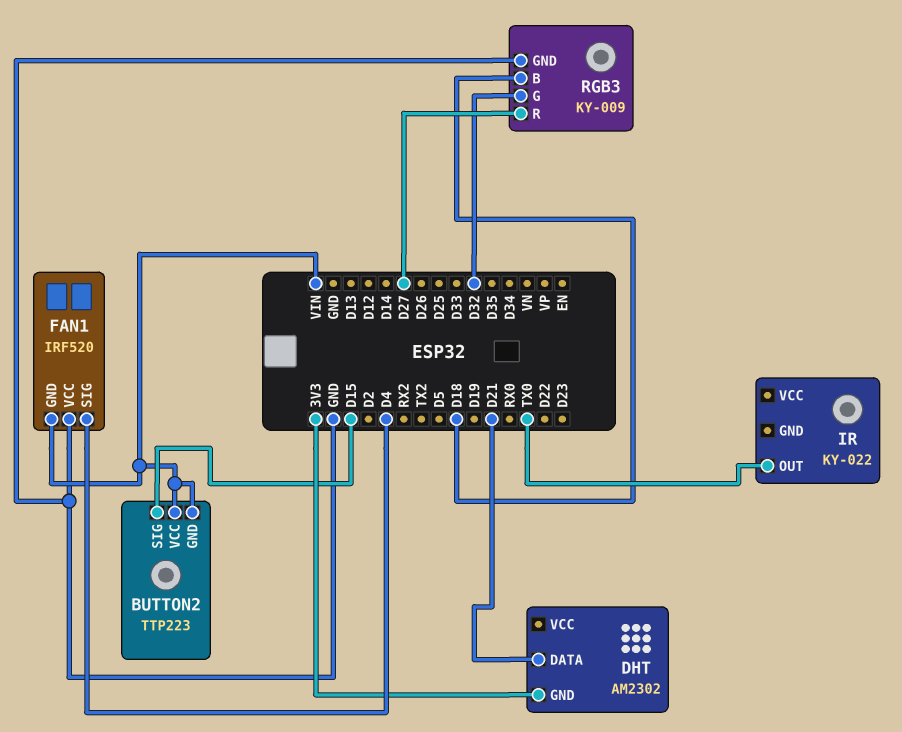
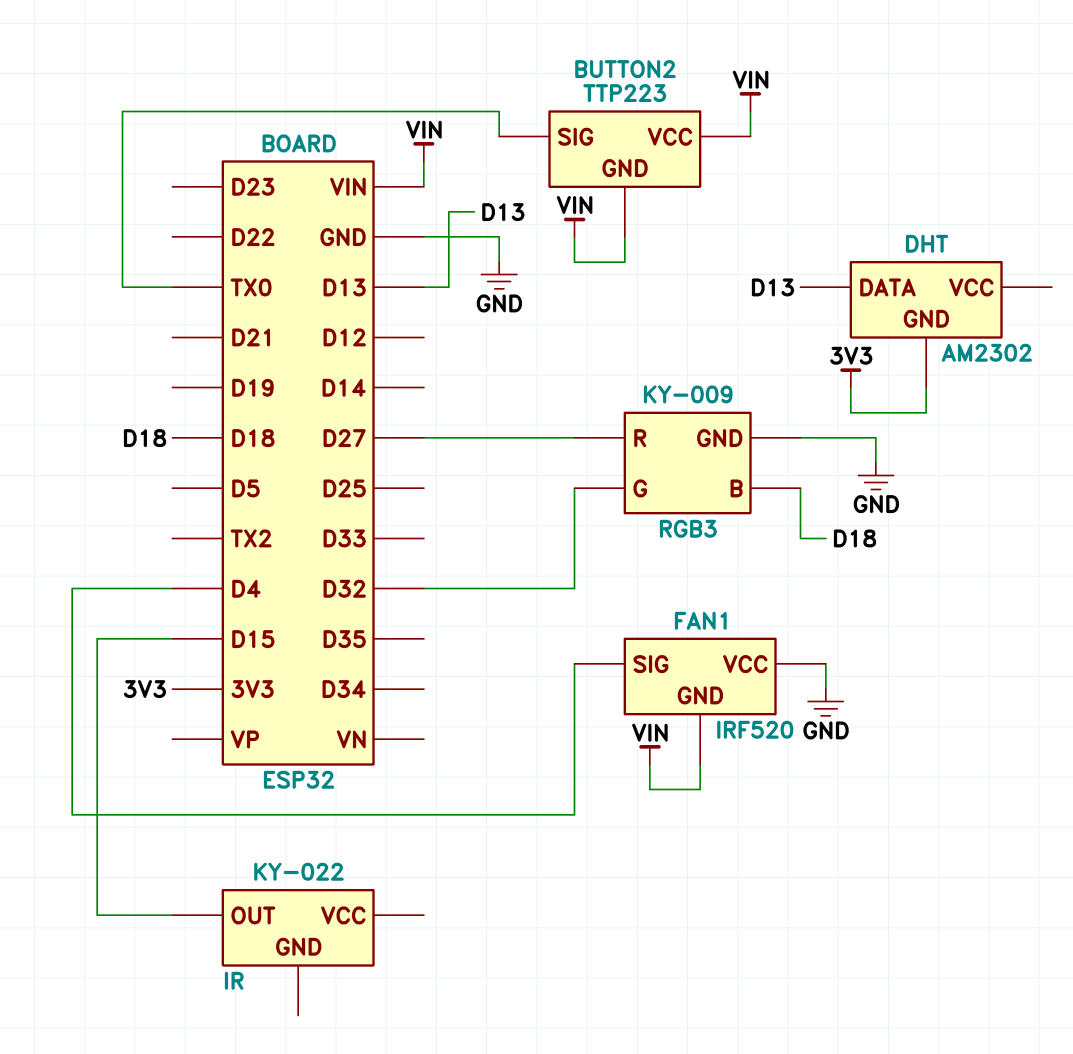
BUTTON2 pin SIG: D15 -> TX0
DHT pin DATA: D21 -> D13
IR pin OUT: TX0 -> D15

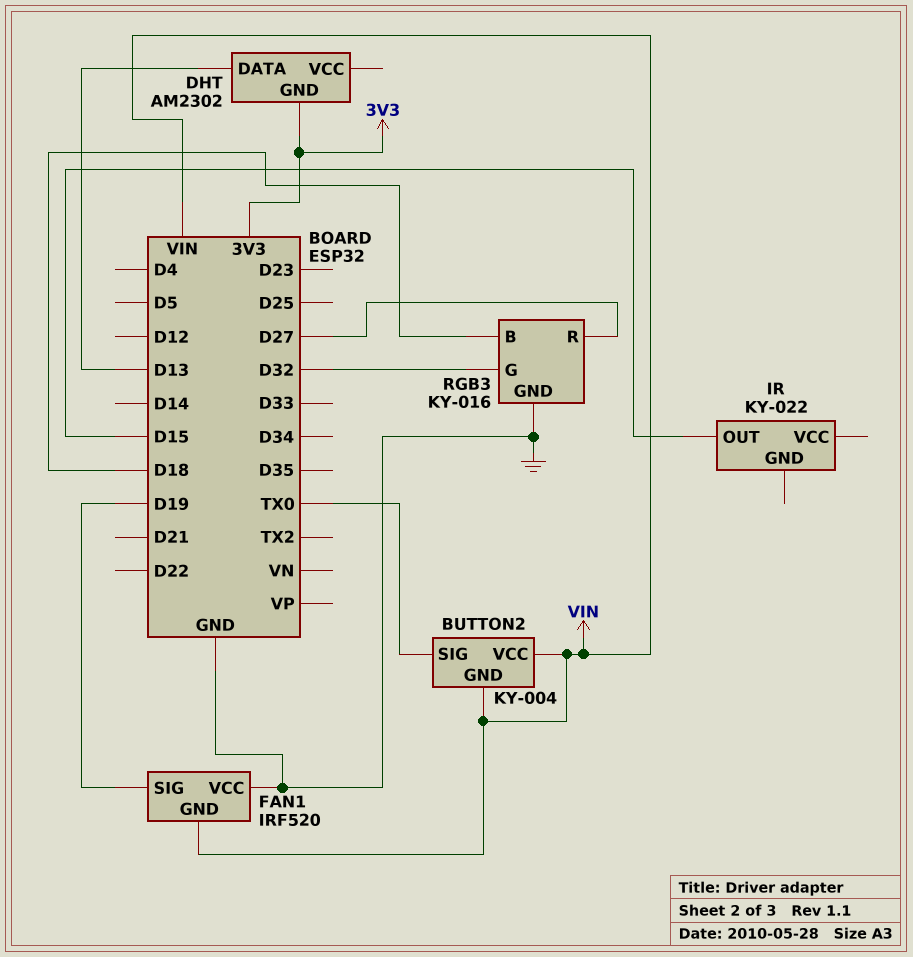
BUTTON2: TTP223 -> KY-004
FAN1 pin SIG: D4 -> D19
RGB3: KY-009 -> KY-016

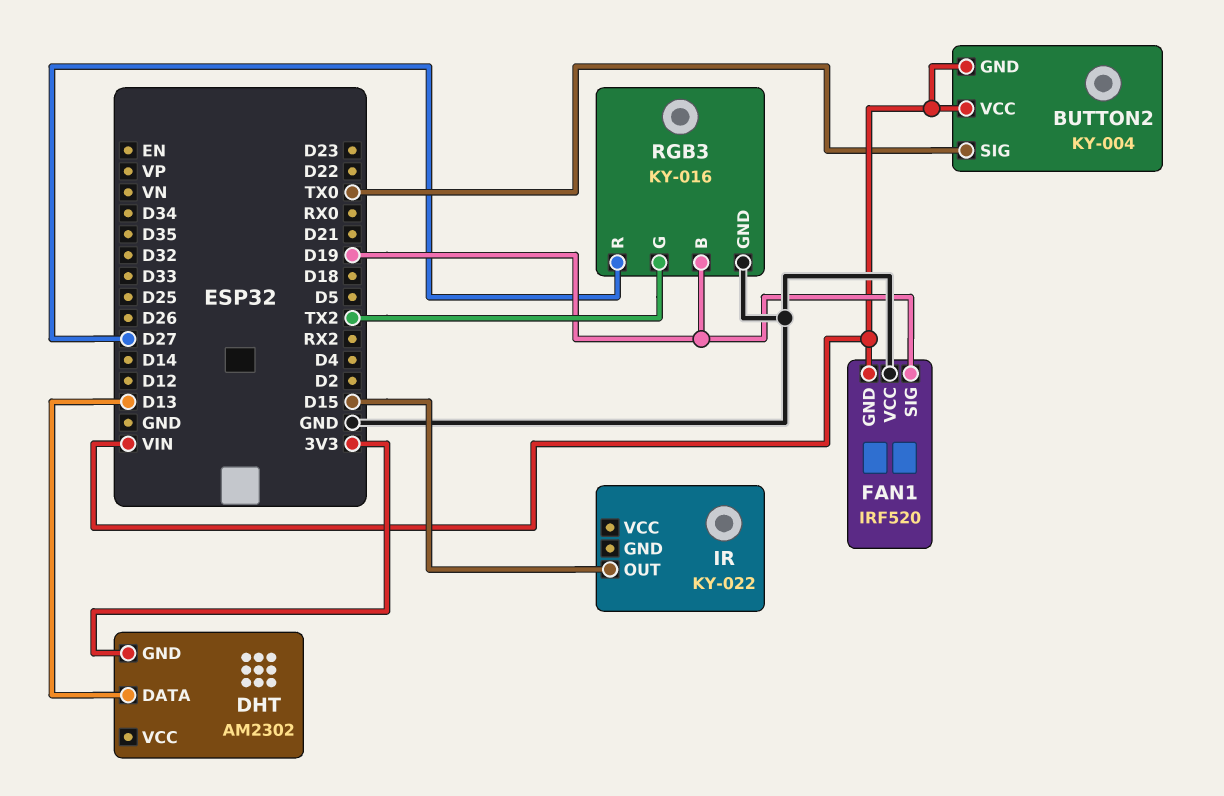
RGB3 pin B: D18 -> D19
RGB3 pin G: D32 -> TX2

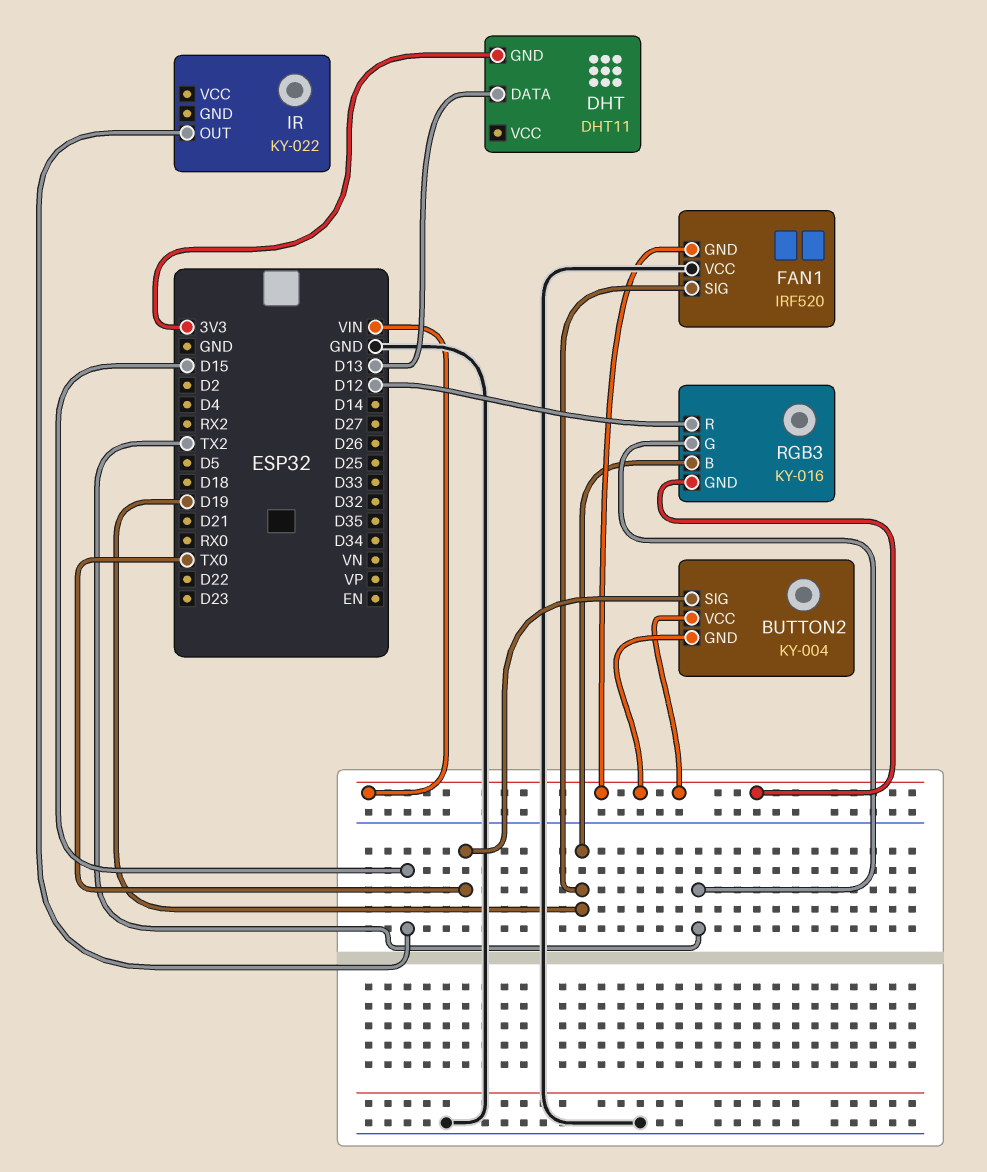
DHT: AM2302 -> DHT11
RGB3 pin GND: GND -> VIN
RGB3 pin R: D27 -> D12

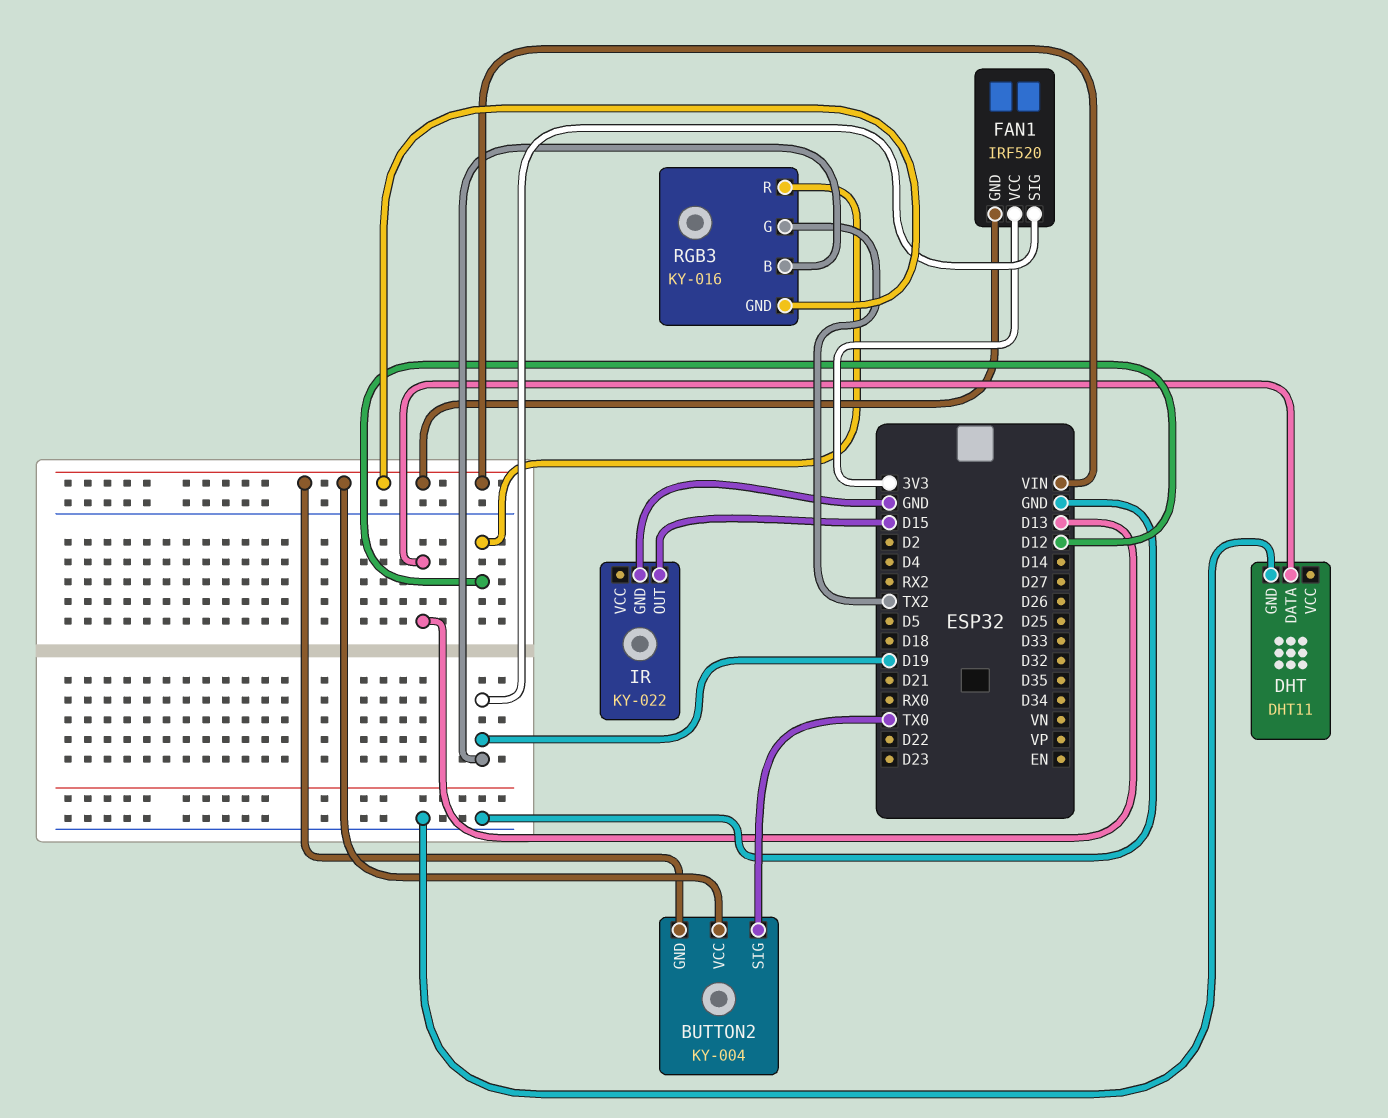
DHT pin GND: 3V3 -> GND
FAN1 pin VCC: GND -> 3V3
IR pin GND: none -> GND

